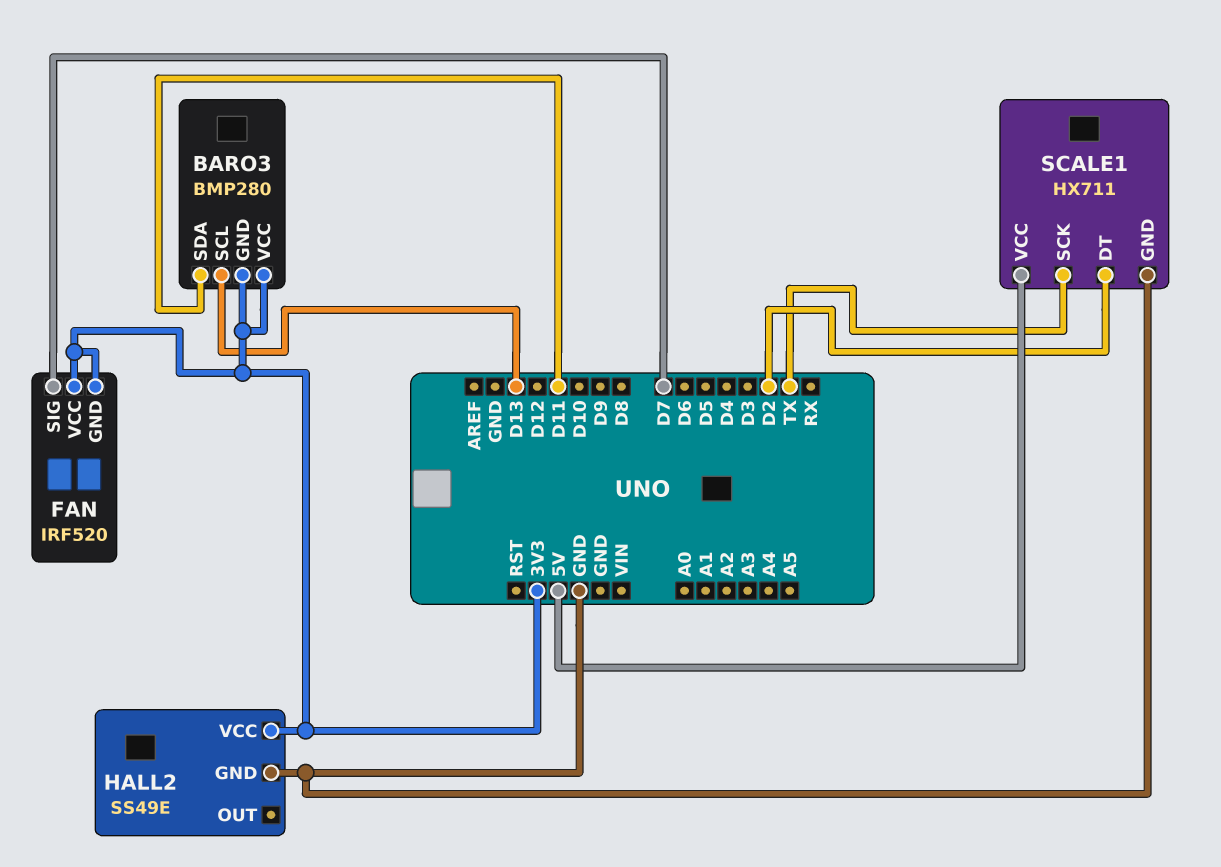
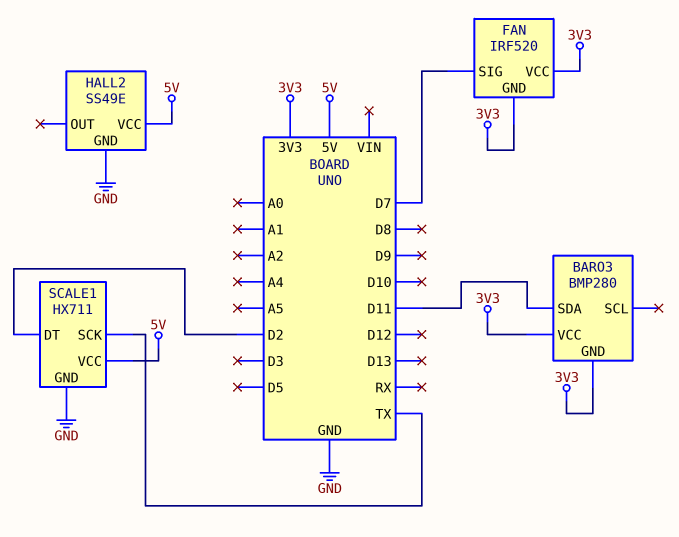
BARO3 pin SCL: D13 -> none
HALL2 pin VCC: 3V3 -> 5V

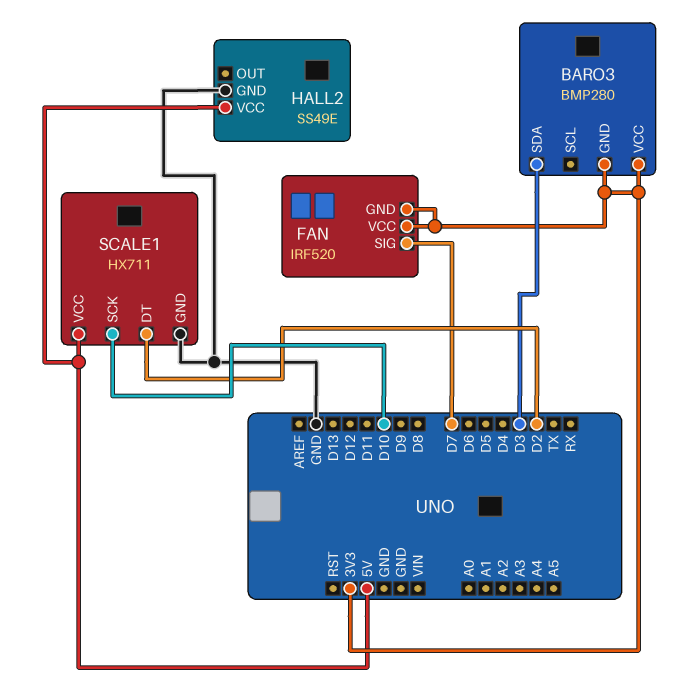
BARO3 pin SDA: D11 -> D3
SCALE1 pin SCK: TX -> D10

